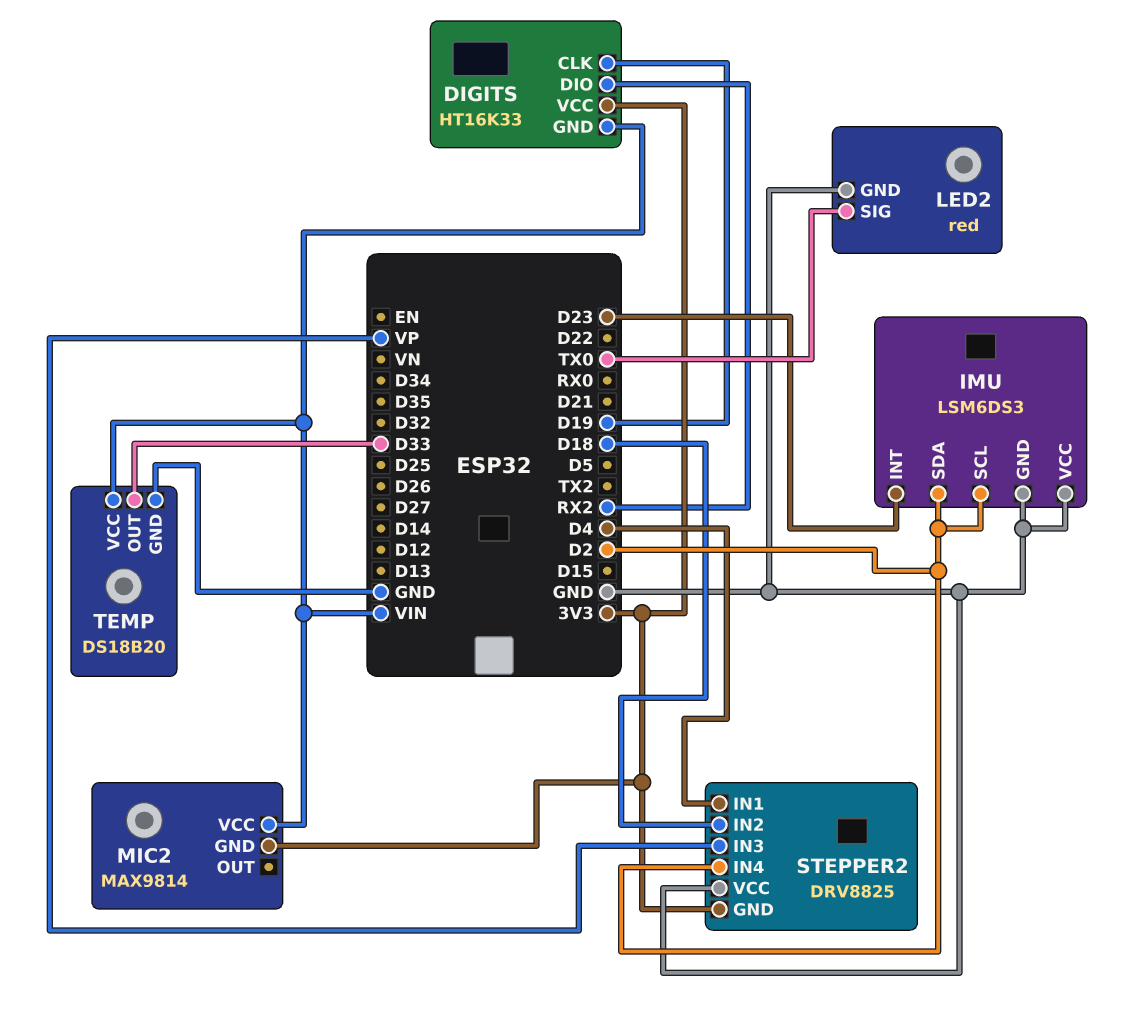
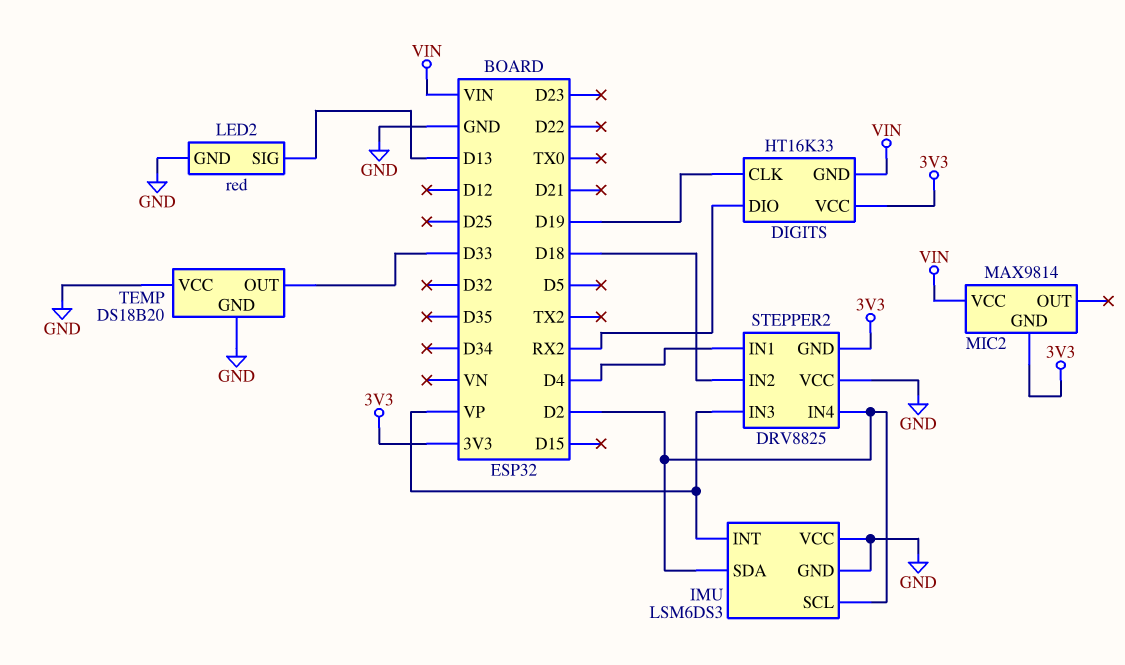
IMU pin INT: D23 -> VP
LED2 pin SIG: TX0 -> D13
TEMP pin VCC: VIN -> GND

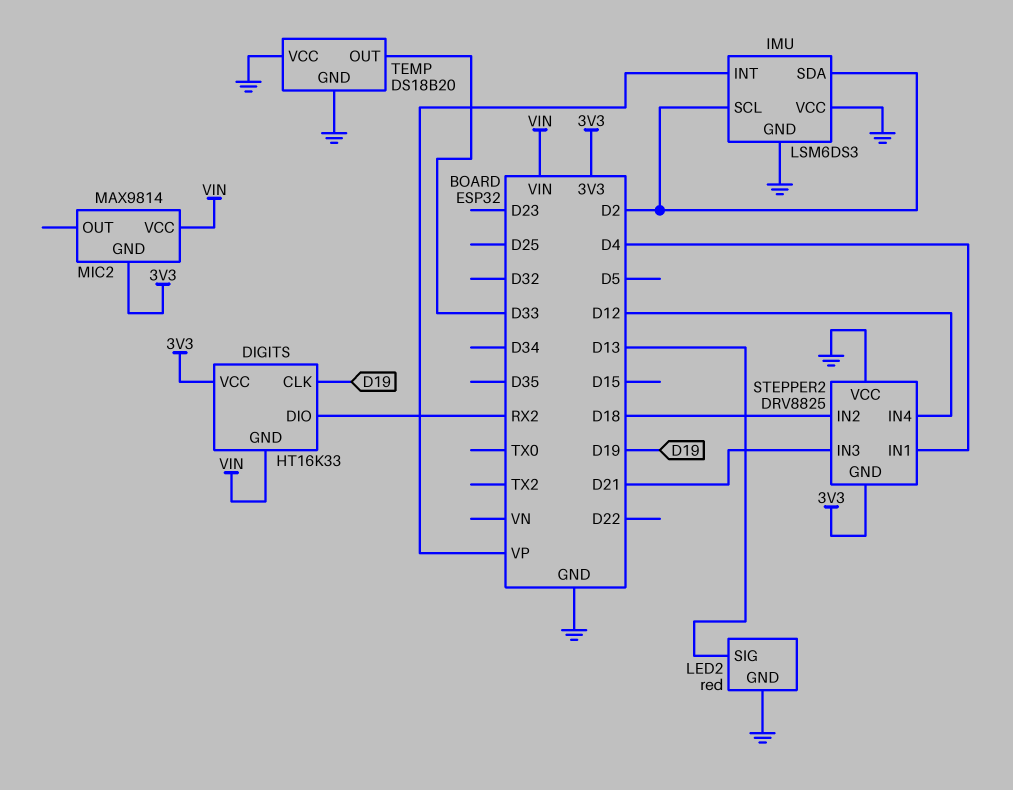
STEPPER2 pin IN3: VP -> D21
STEPPER2 pin IN4: D2 -> D12

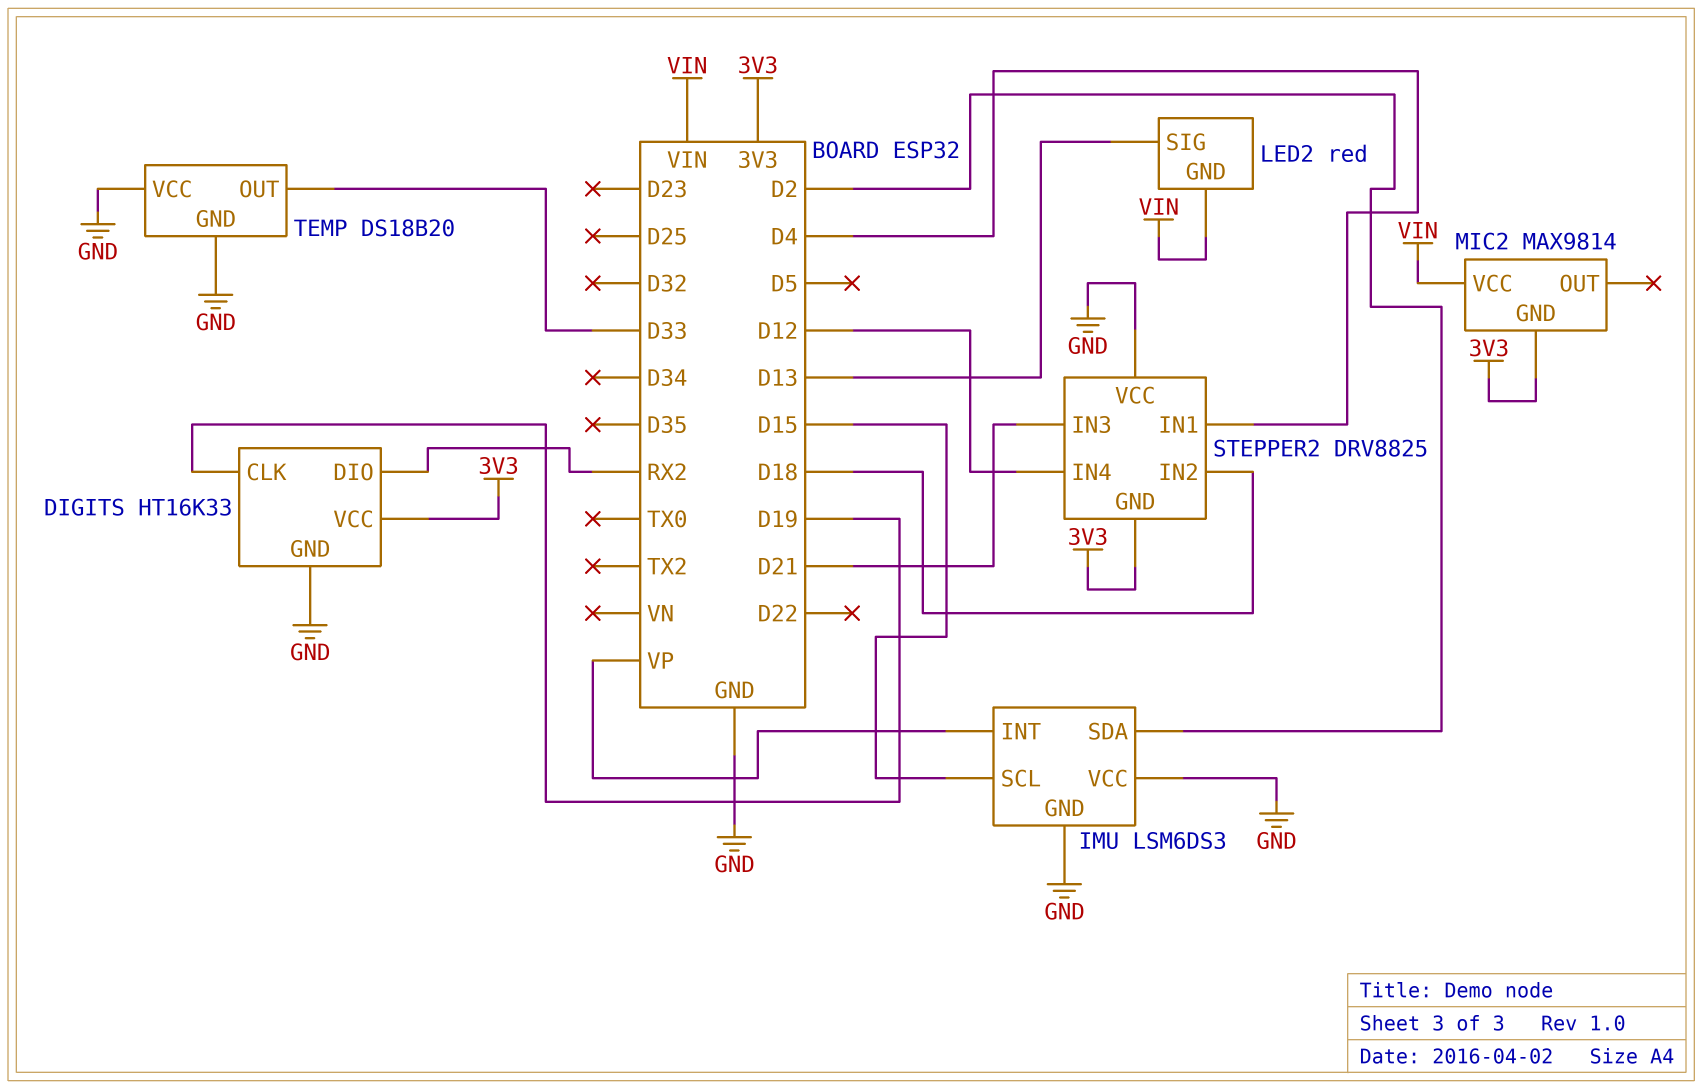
DIGITS pin GND: VIN -> GND
IMU pin SCL: D2 -> D15
LED2 pin GND: GND -> VIN

